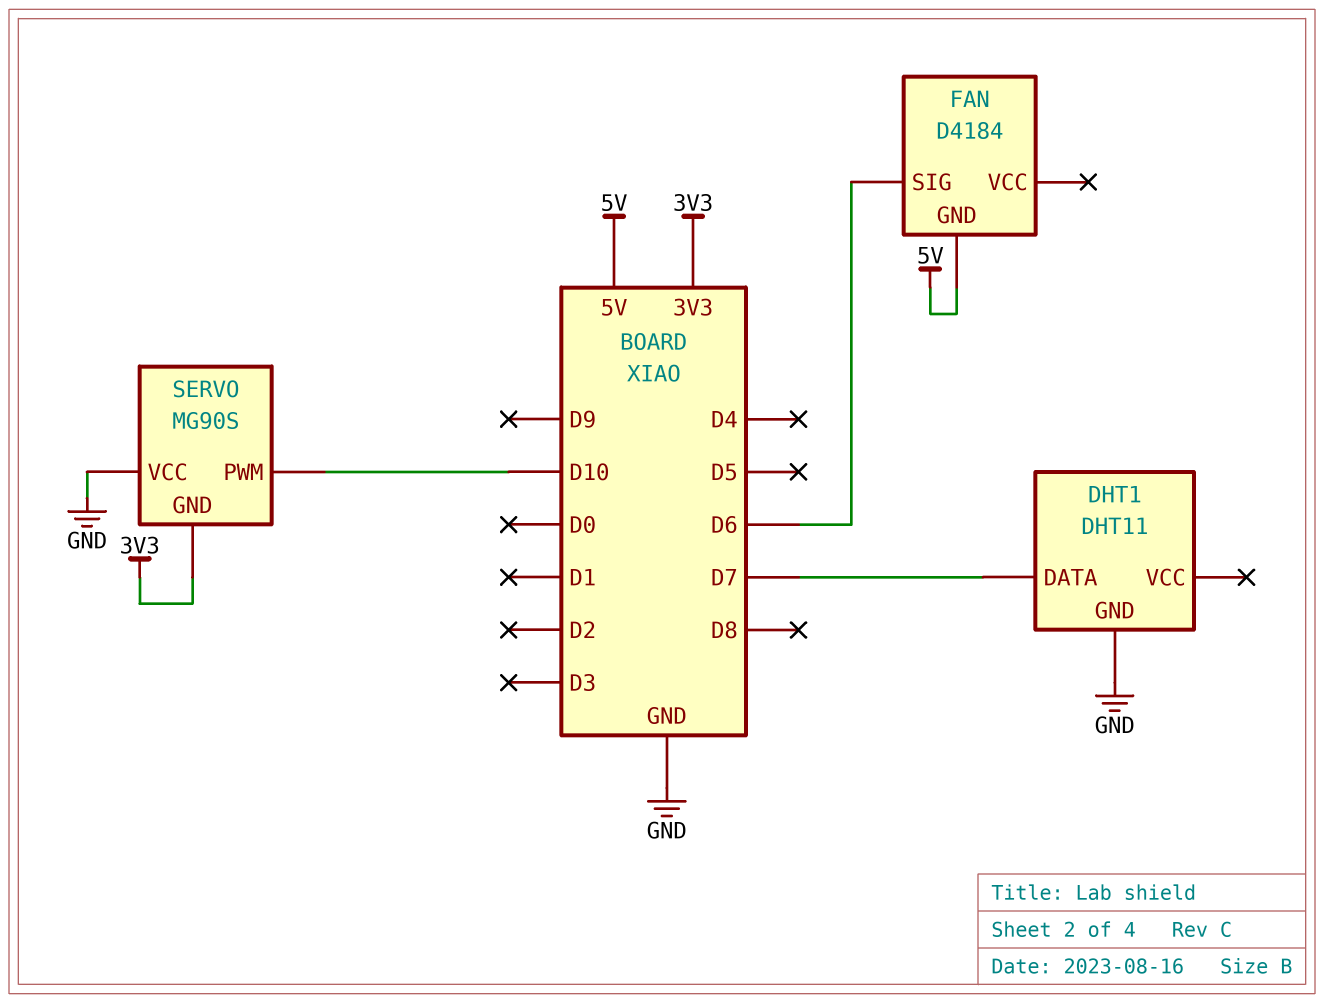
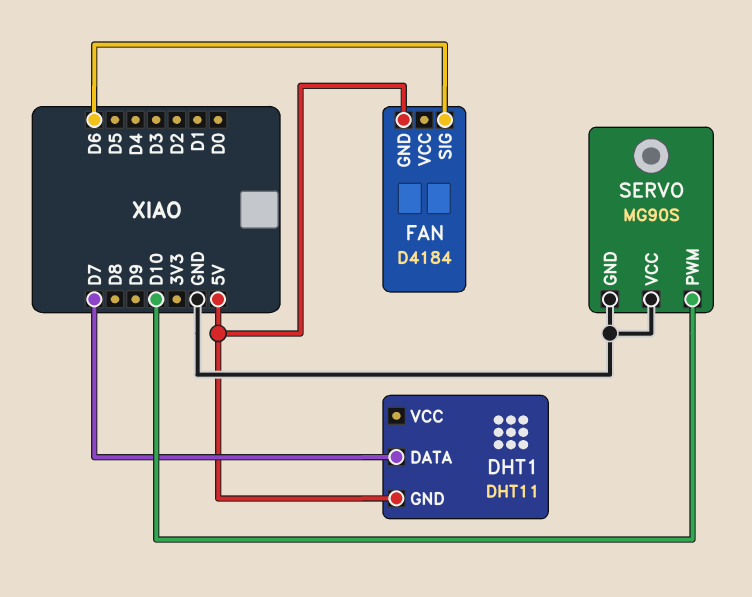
DHT1 pin GND: GND -> 5V
SERVO pin GND: 3V3 -> GND

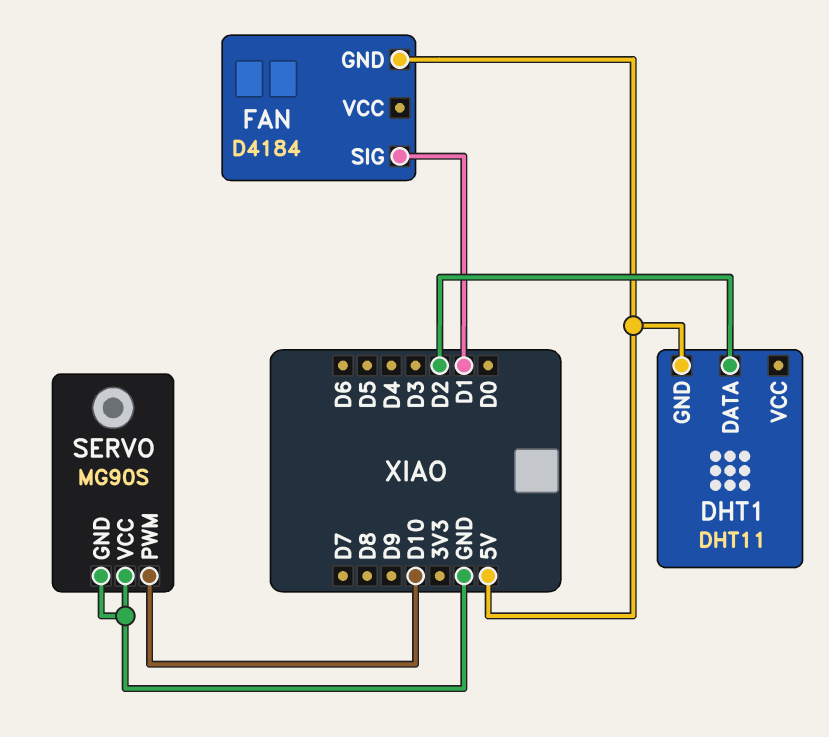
DHT1 pin DATA: D7 -> D2
FAN pin SIG: D6 -> D1

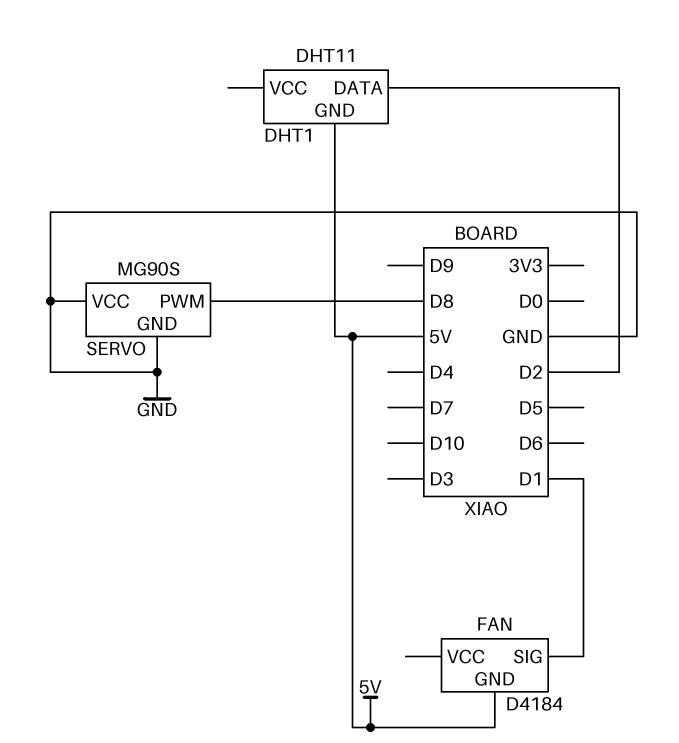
SERVO pin PWM: D10 -> D8

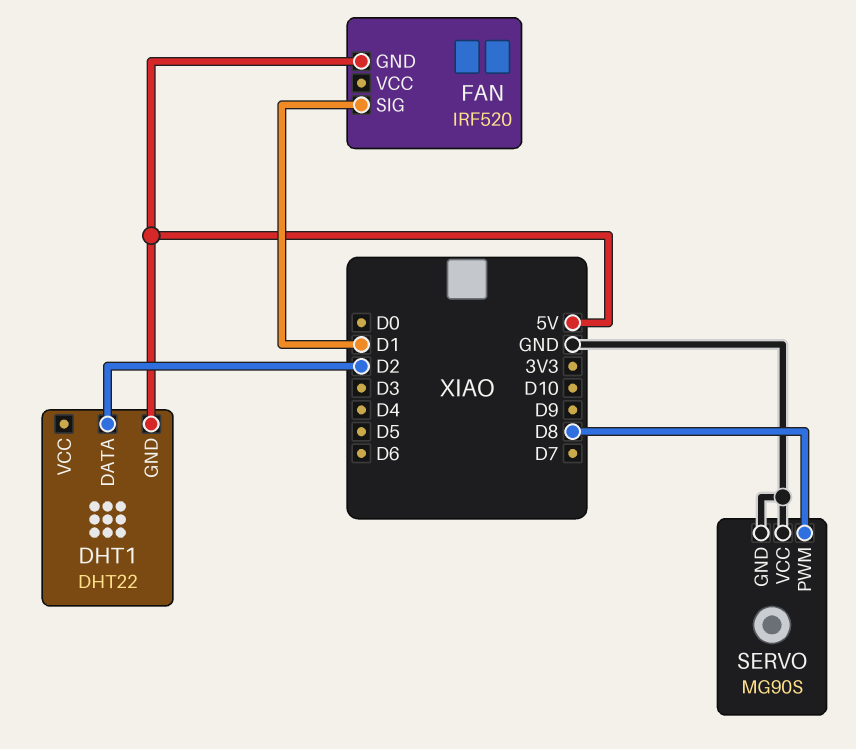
DHT1: DHT11 -> DHT22
FAN: D4184 -> IRF520

